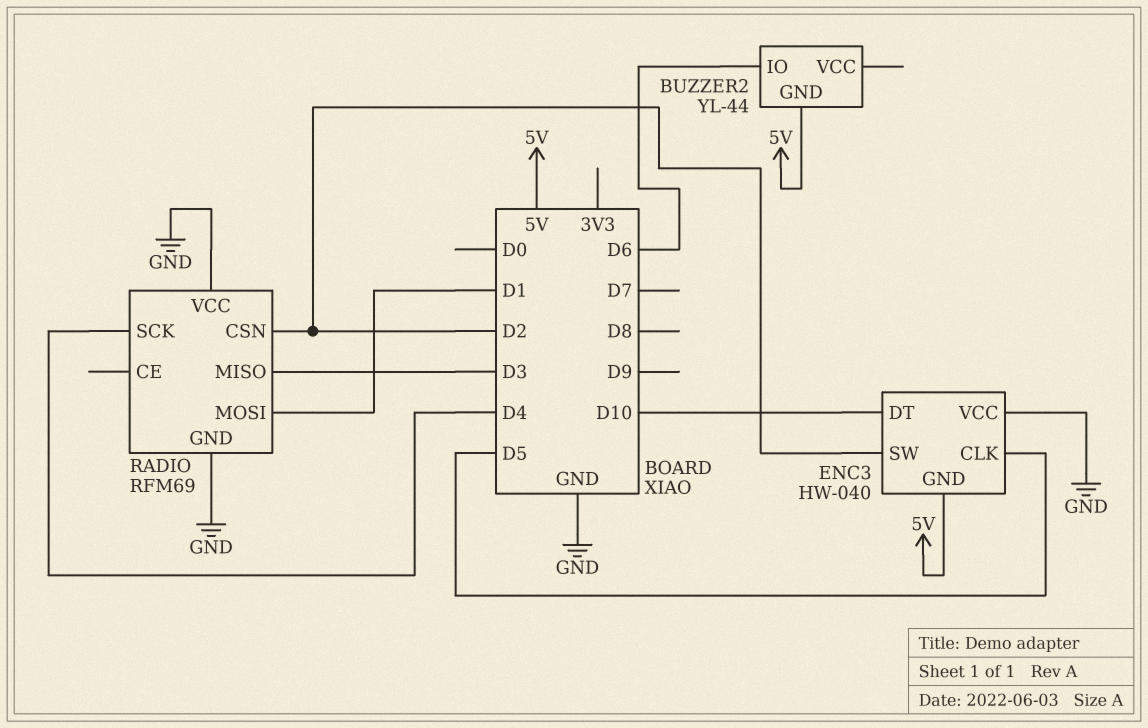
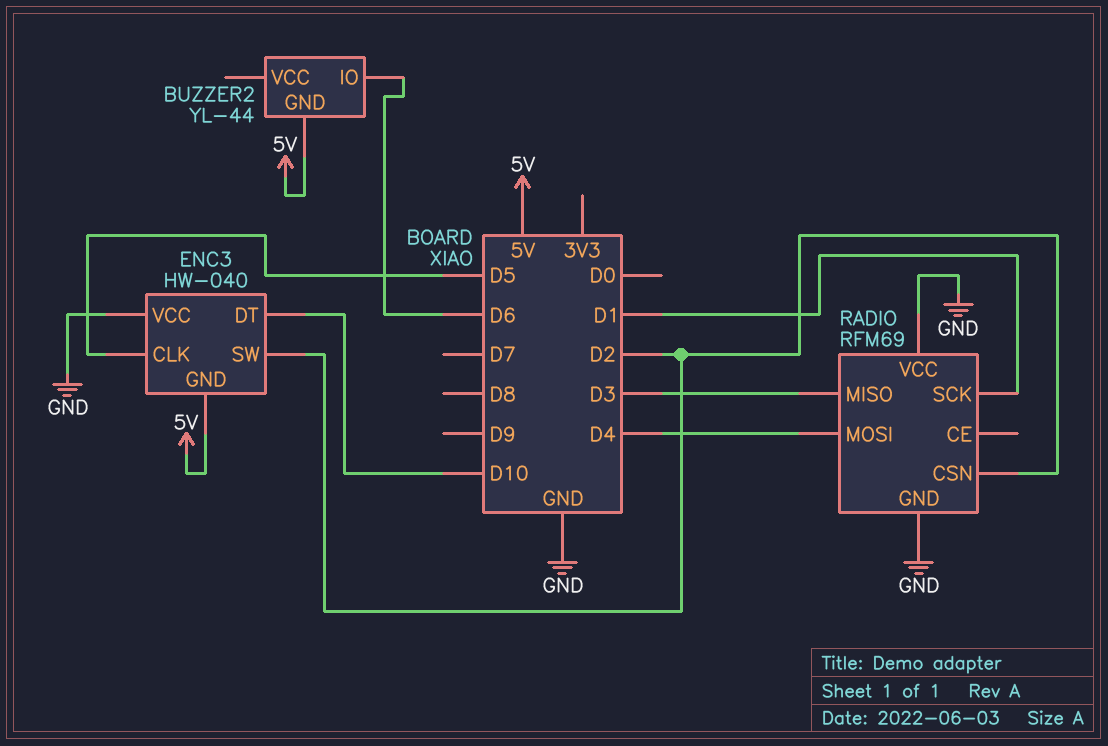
RADIO pin MOSI: D1 -> D4
RADIO pin SCK: D4 -> D1

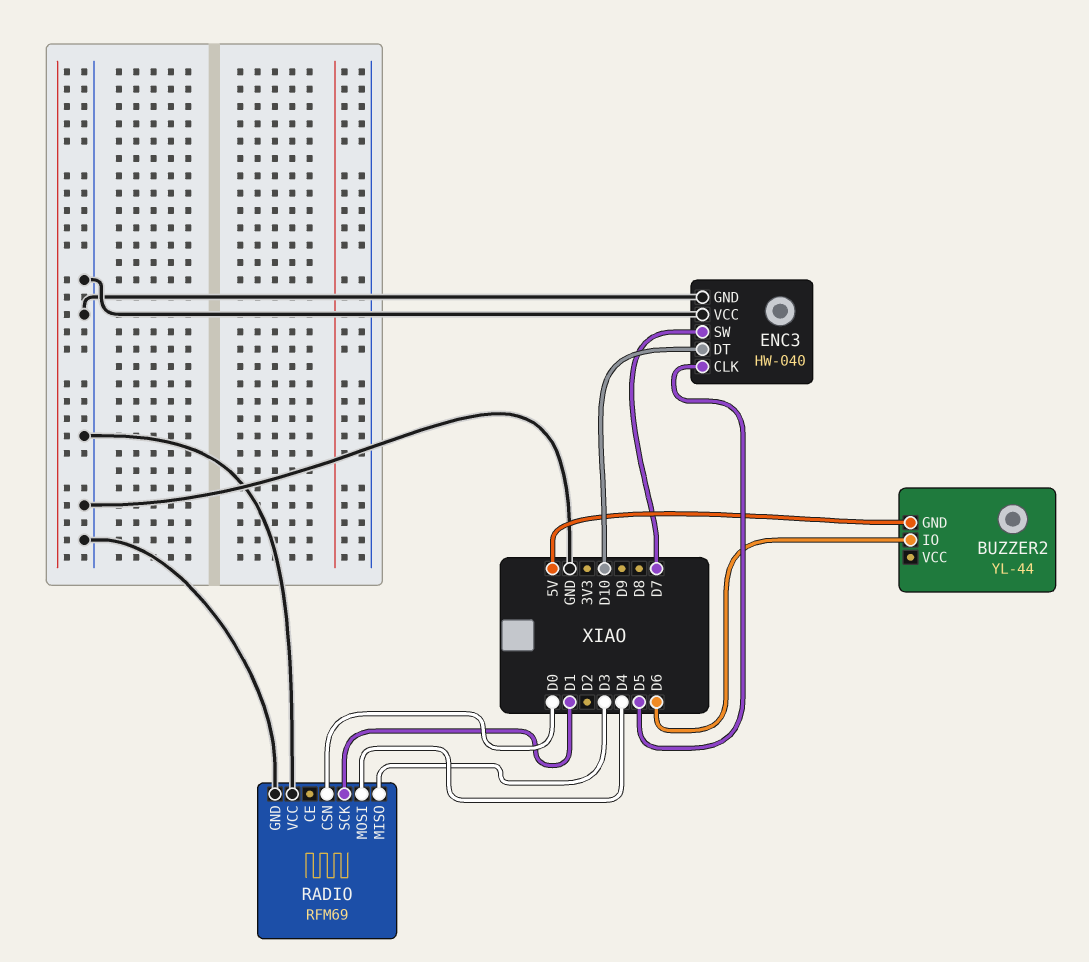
ENC3 pin GND: 5V -> GND
ENC3 pin SW: D2 -> D7
RADIO pin CSN: D2 -> D0

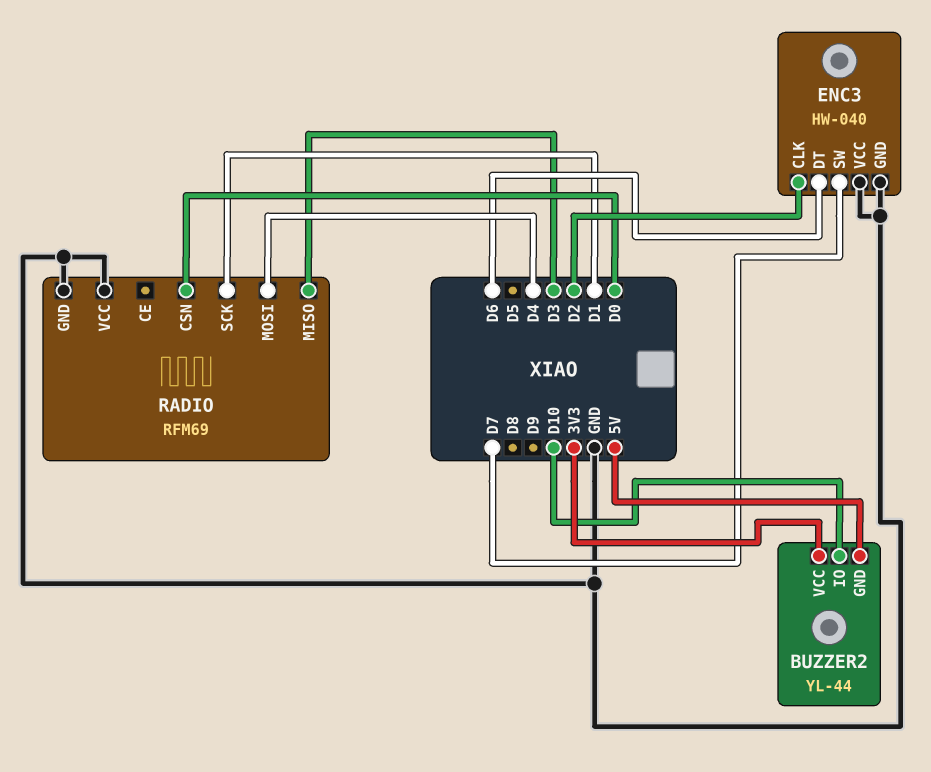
BUZZER2 pin IO: D6 -> D10
BUZZER2 pin VCC: none -> 3V3
ENC3 pin CLK: D5 -> D2
ENC3 pin DT: D10 -> D6

